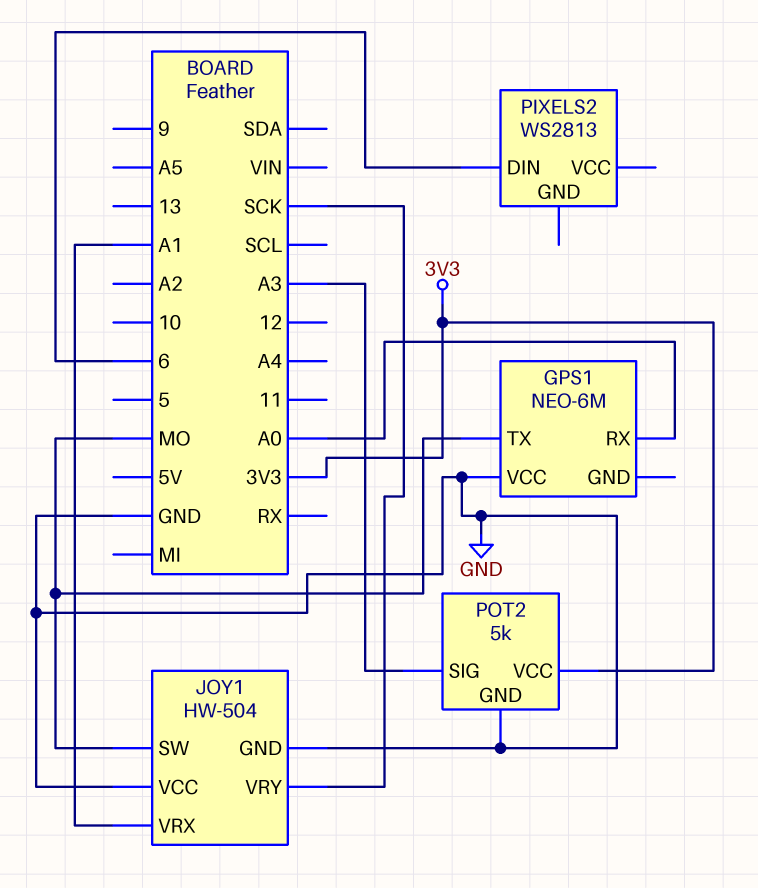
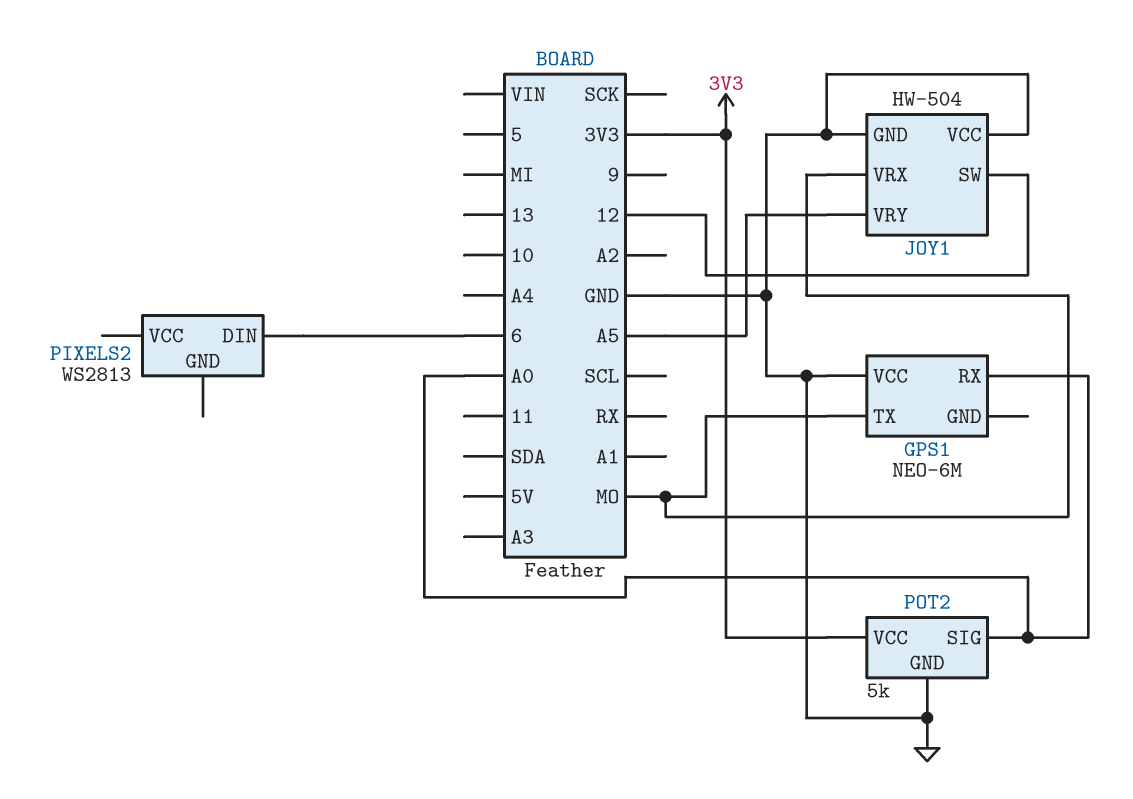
JOY1 pin SW: MO -> 12
JOY1 pin VRX: A1 -> MO
JOY1 pin VRY: SCK -> A5
POT2 pin SIG: A3 -> A0

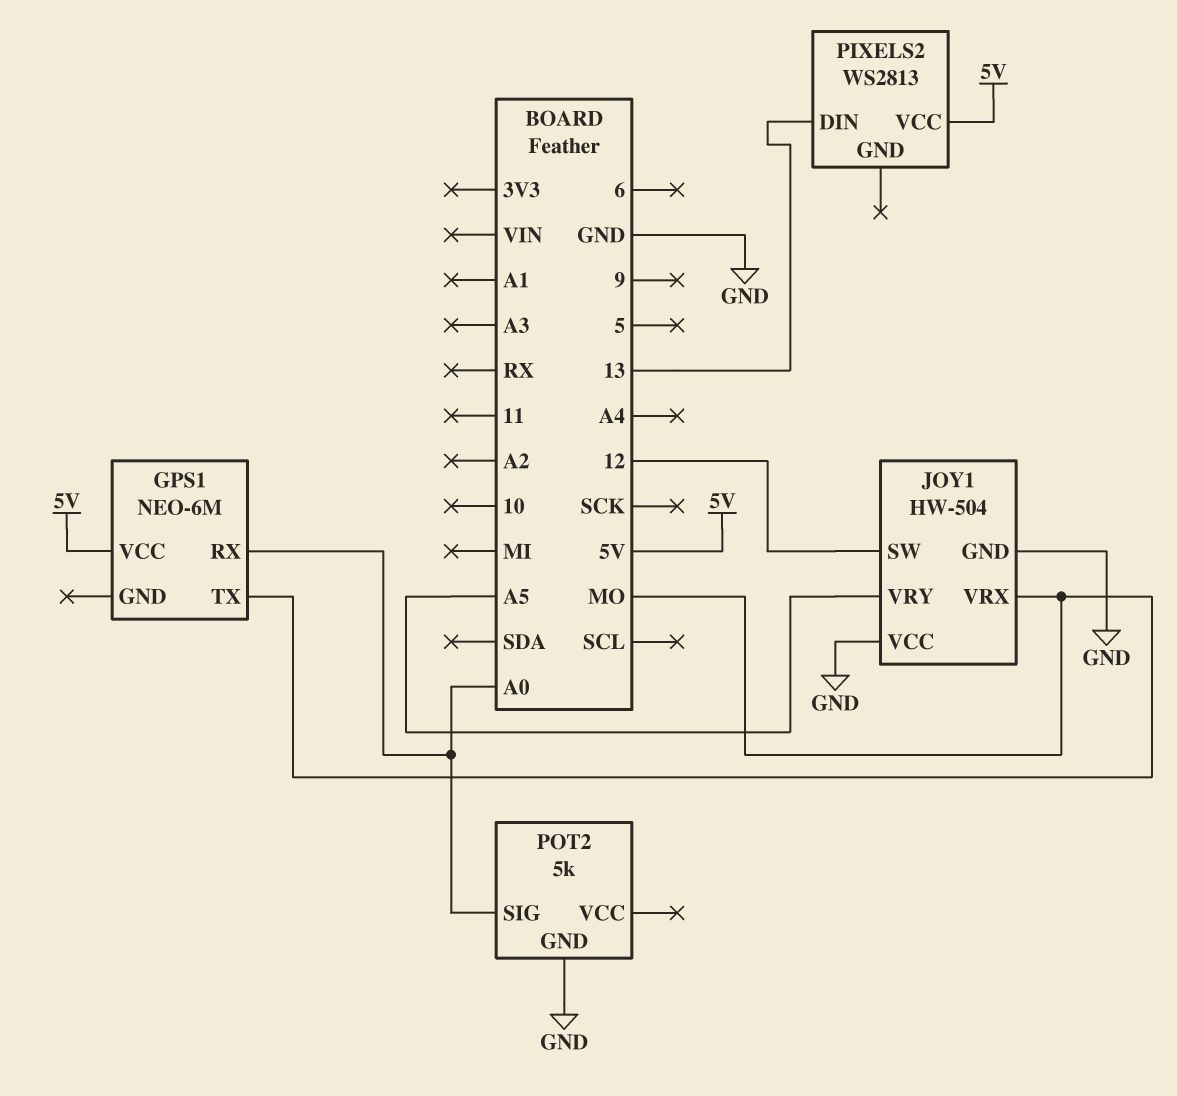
GPS1 pin VCC: GND -> 5V
PIXELS2 pin DIN: 6 -> 13
PIXELS2 pin VCC: none -> 5V
POT2 pin VCC: 3V3 -> none

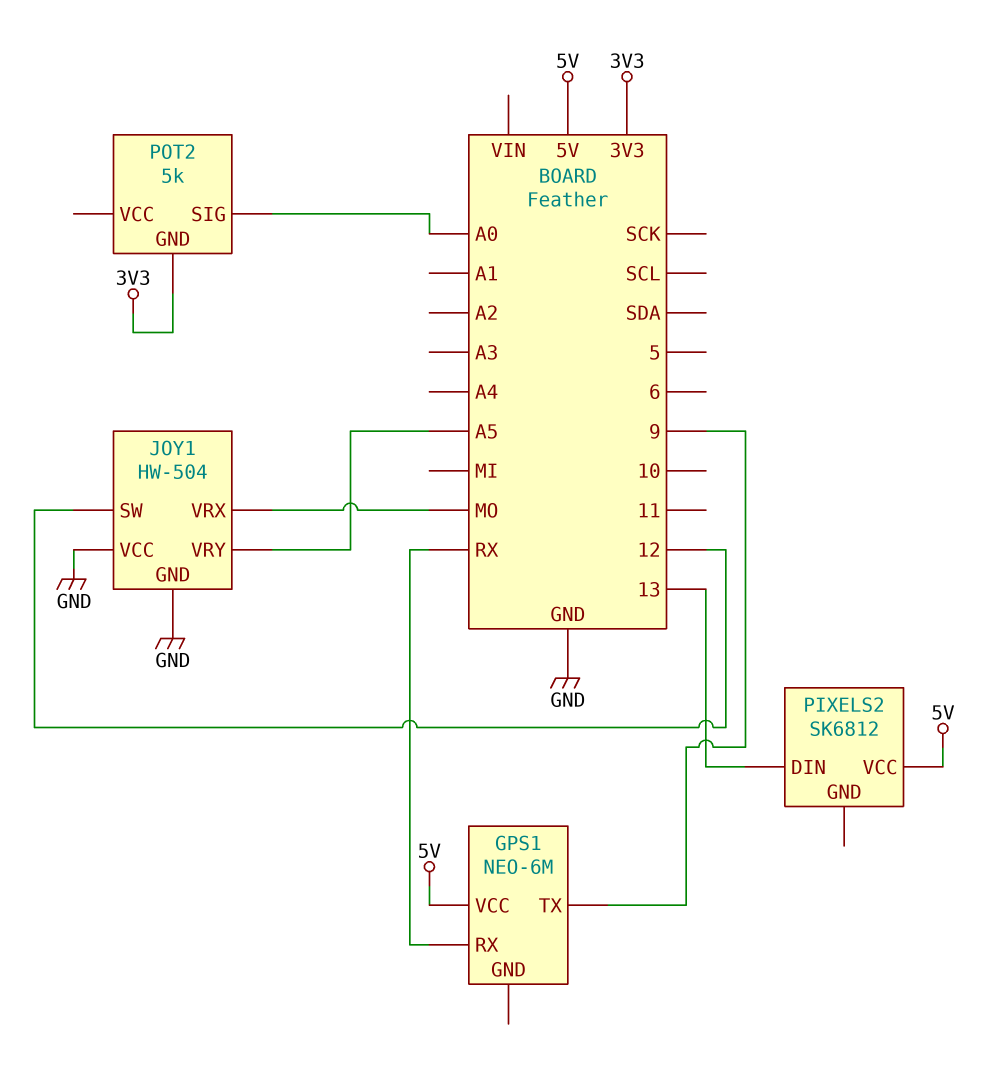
GPS1 pin RX: A0 -> RX
GPS1 pin TX: MO -> 9
PIXELS2: WS2813 -> SK6812
POT2 pin GND: GND -> 3V3

